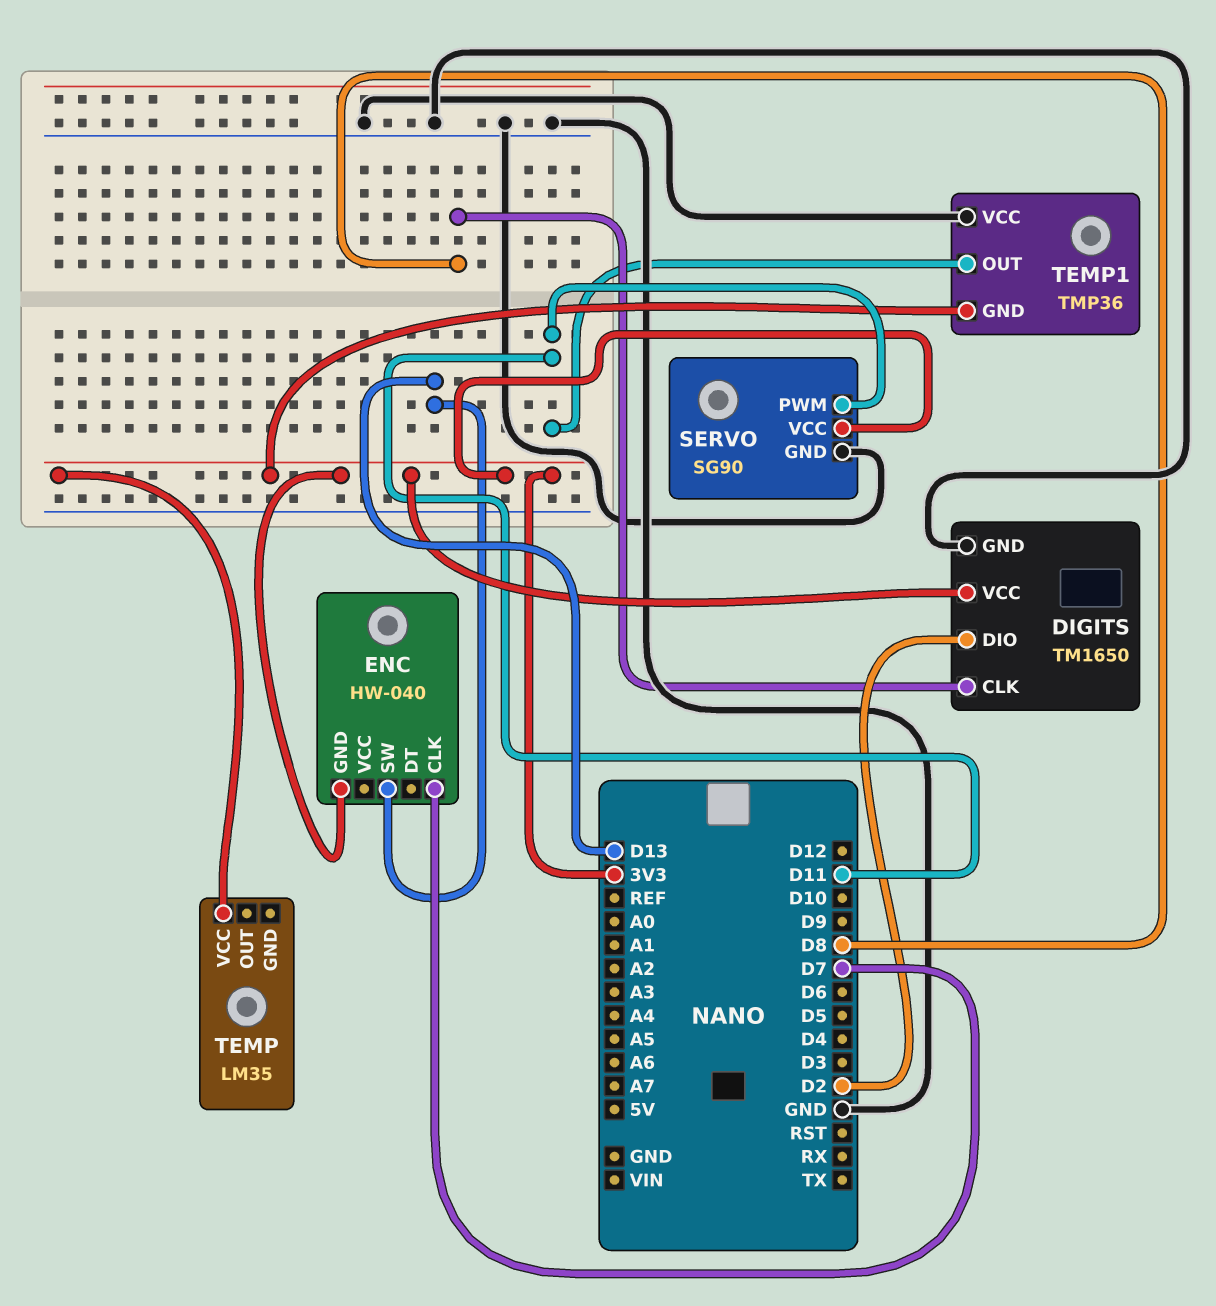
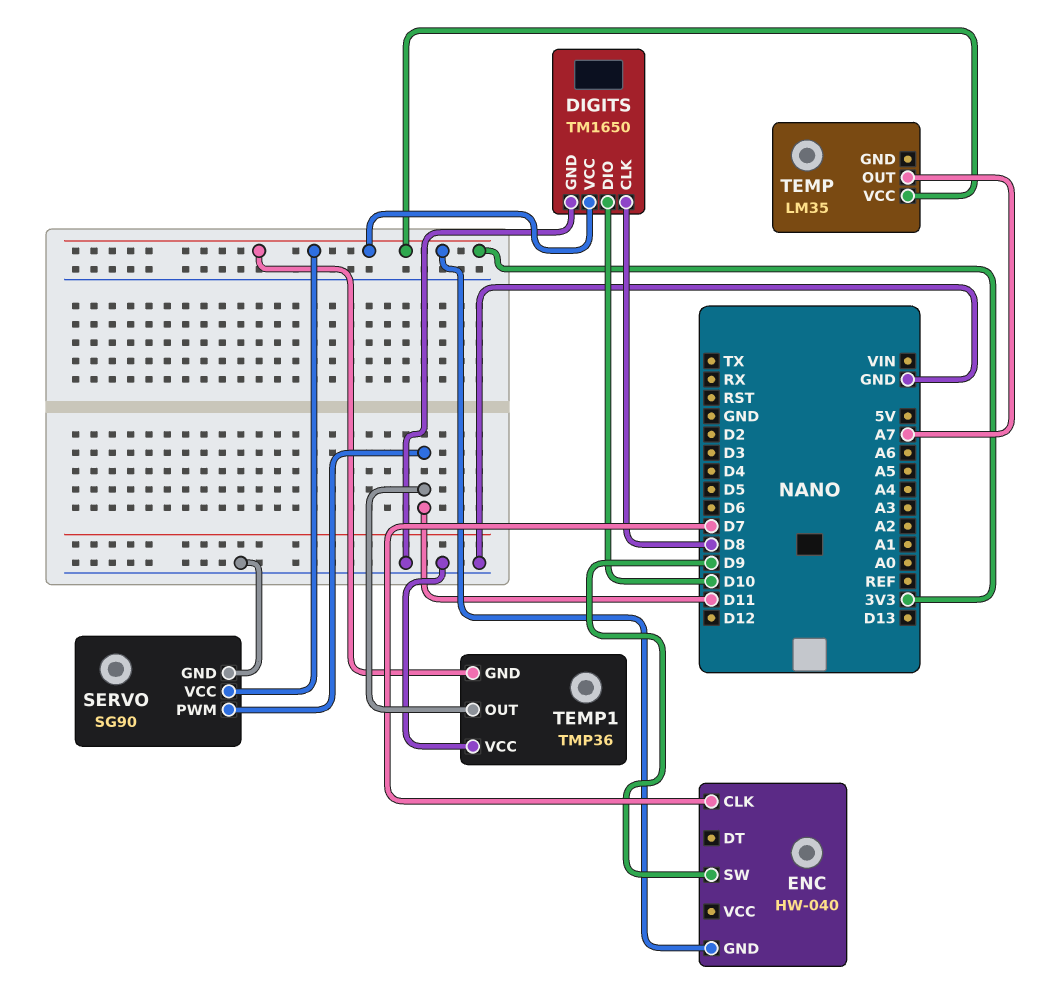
DIGITS pin DIO: D2 -> D10
ENC pin SW: D13 -> D9
TEMP pin OUT: none -> A7

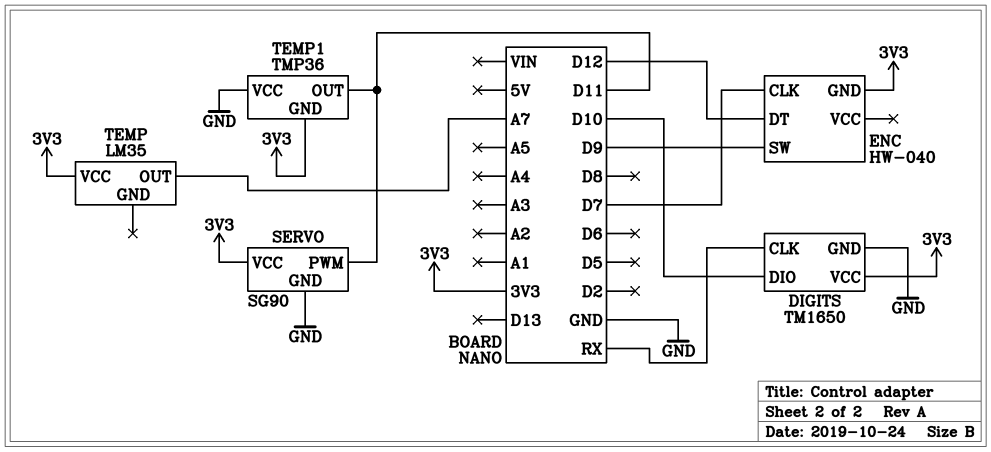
DIGITS pin CLK: D8 -> RX
ENC pin DT: none -> D12

